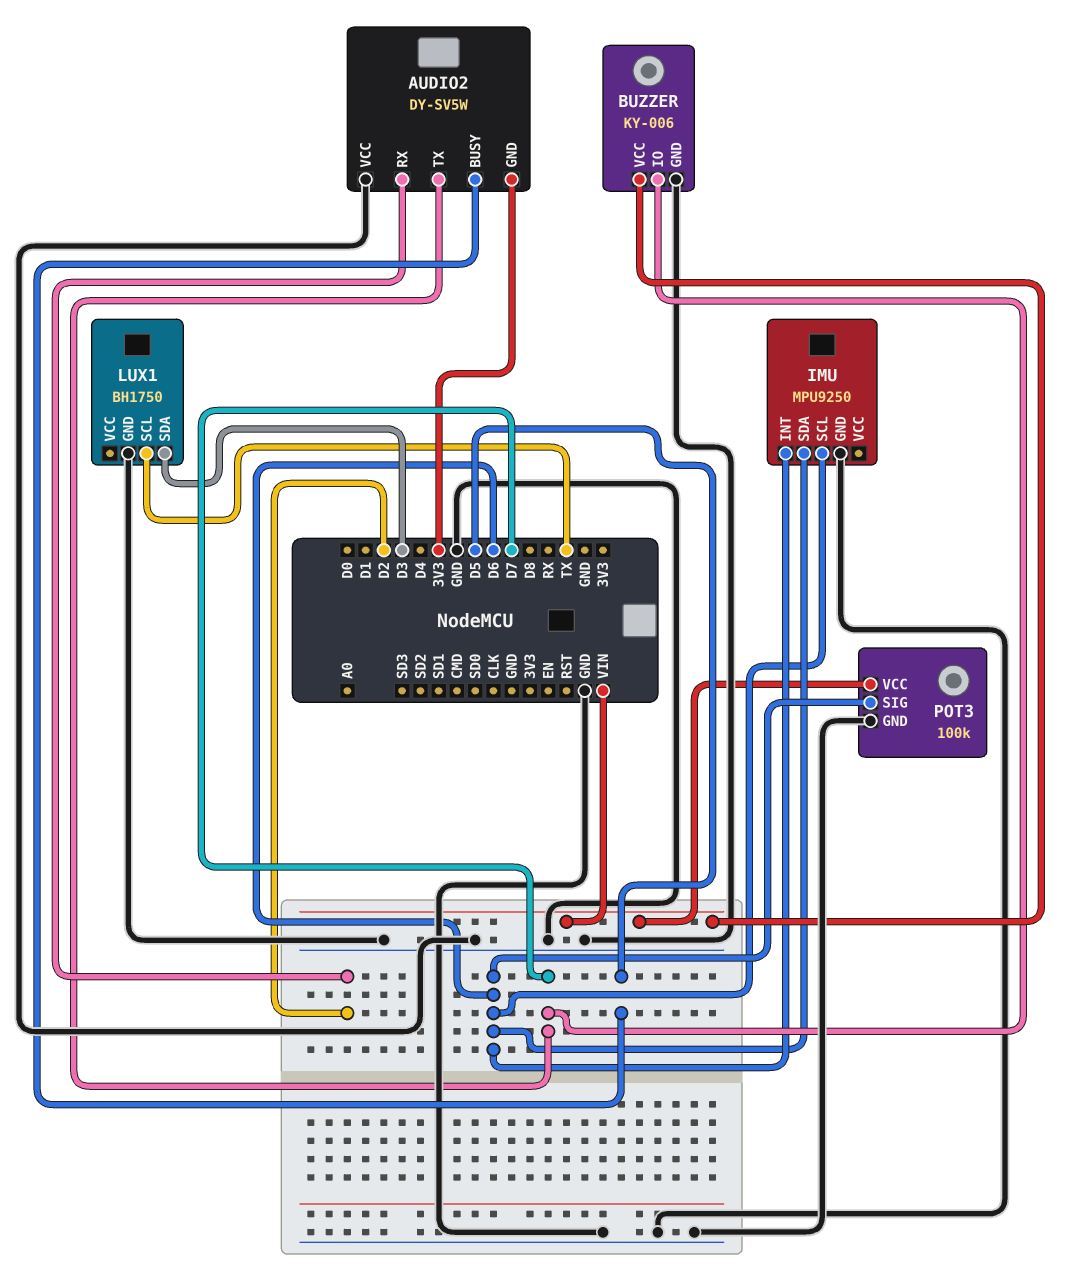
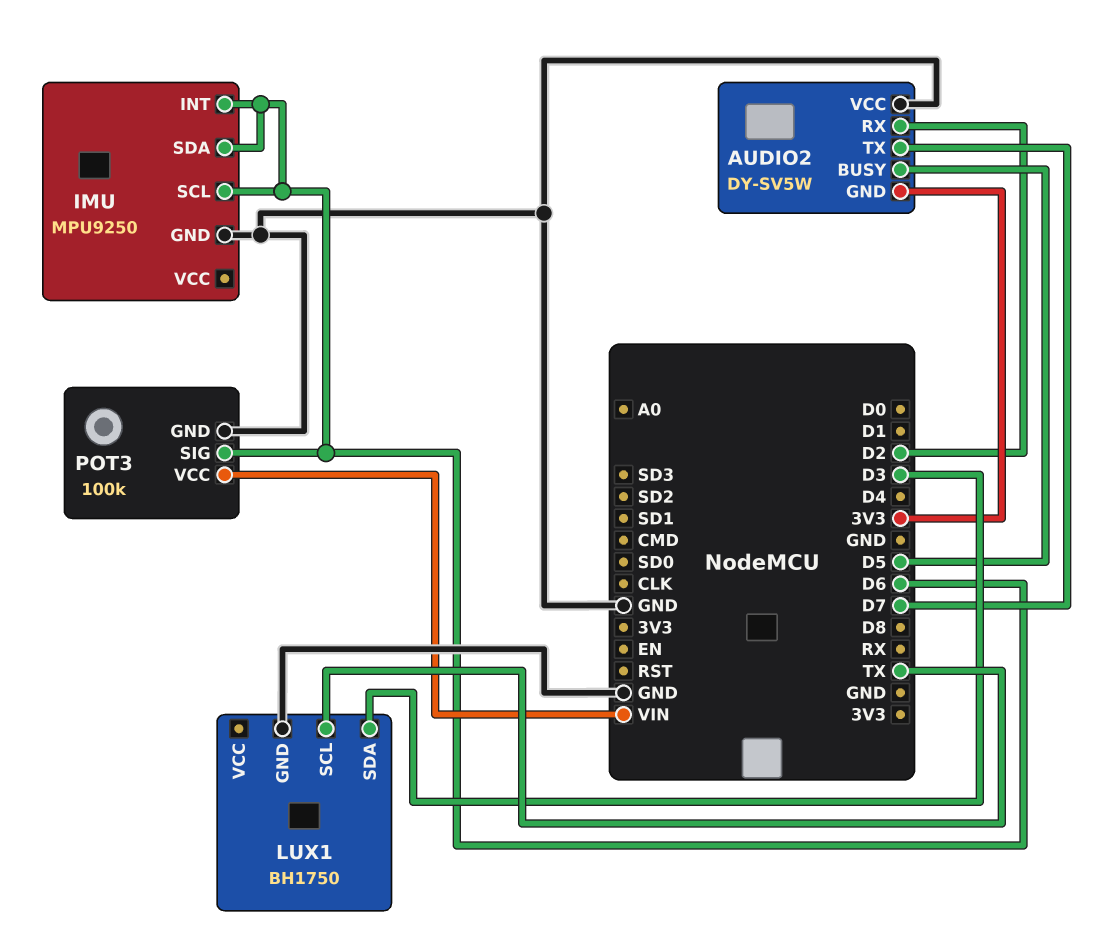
BUZZER: KY-006 -> none
BUZZER pin GND: GND -> none
BUZZER pin IO: D7 -> none
BUZZER pin VCC: VIN -> none

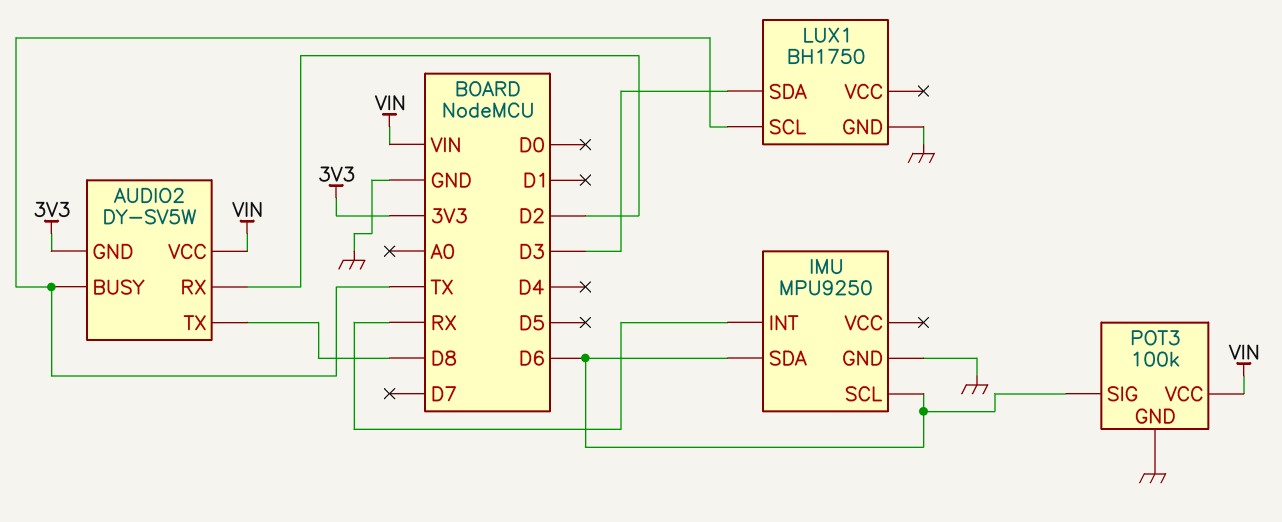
AUDIO2 pin BUSY: D5 -> TX
AUDIO2 pin TX: D7 -> D8
AUDIO2 pin VCC: GND -> VIN
IMU pin INT: D6 -> RX

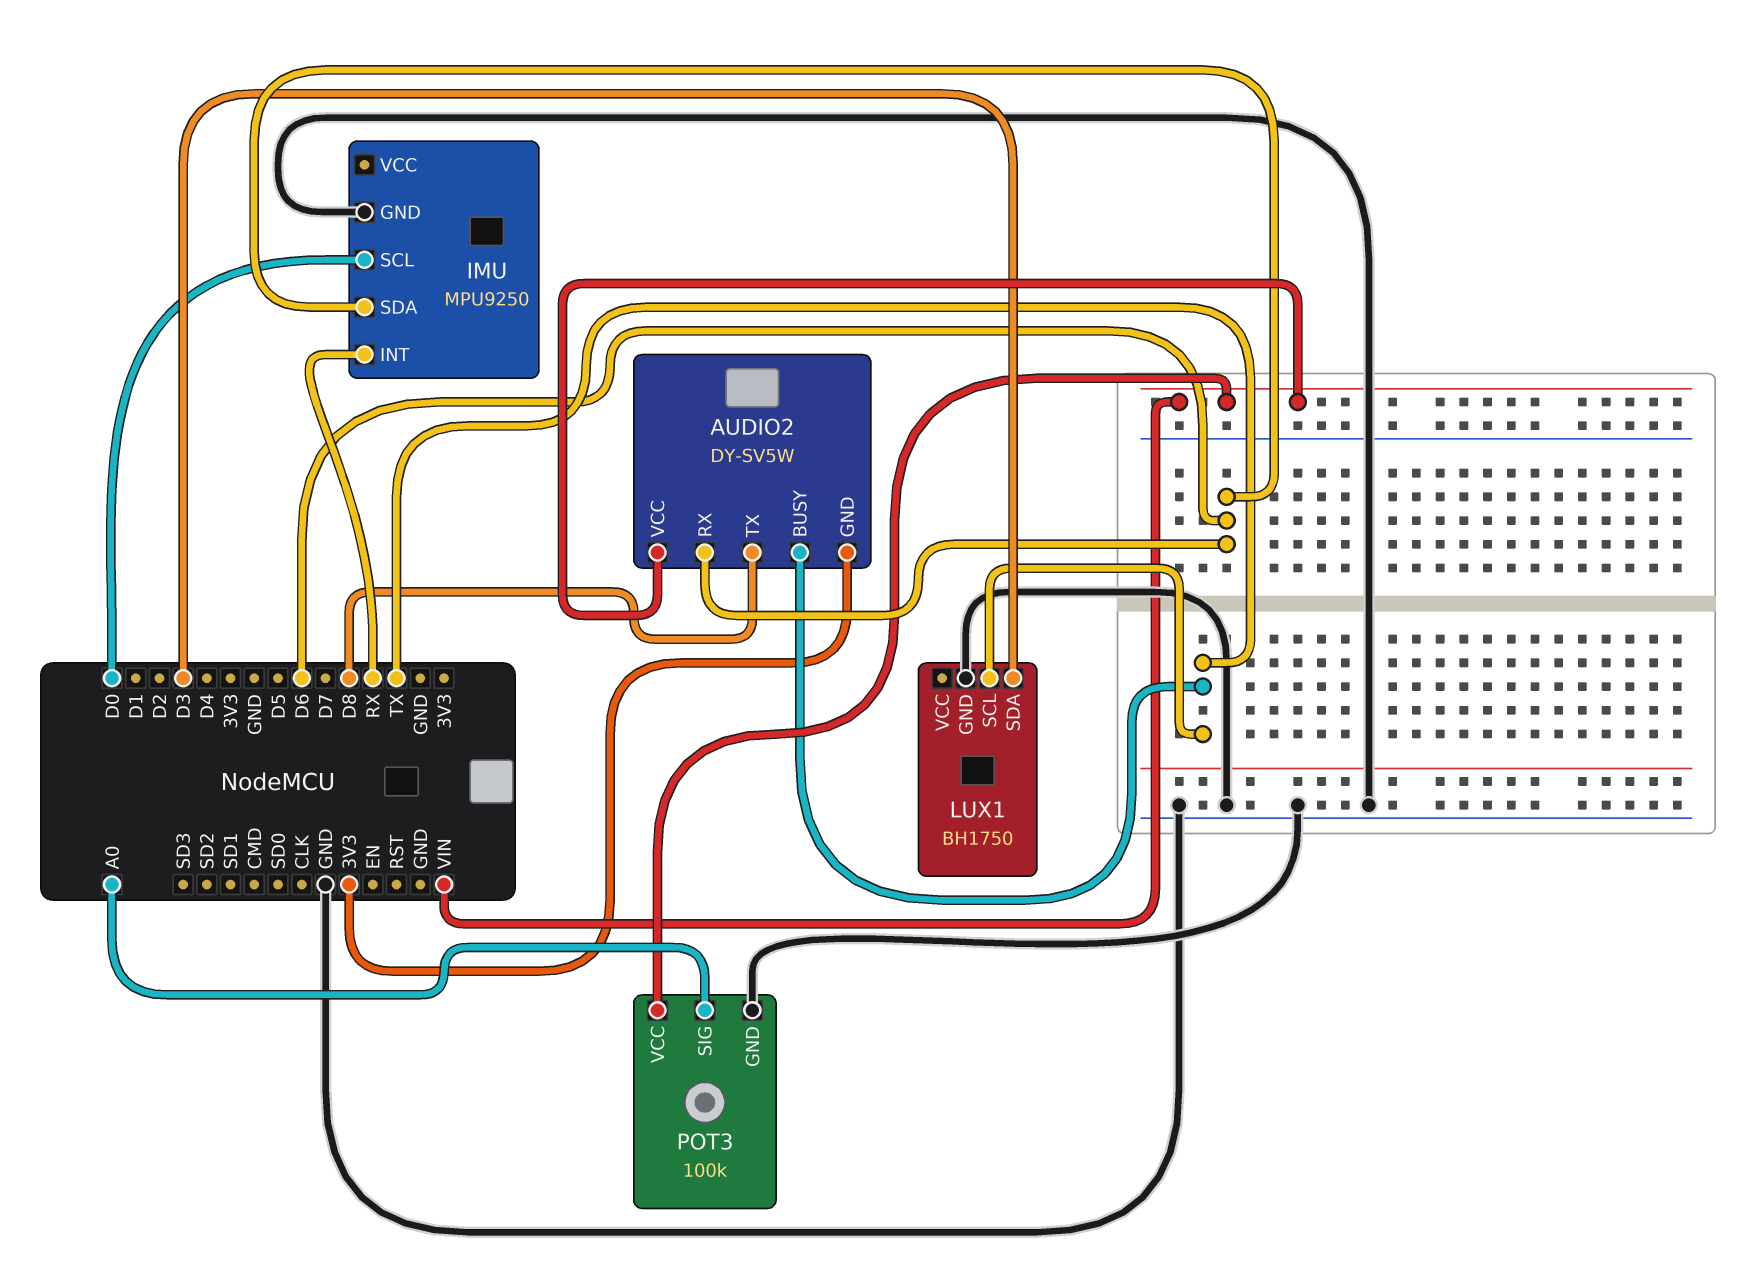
AUDIO2 pin RX: D2 -> D6
IMU pin SCL: D6 -> D0
POT3 pin SIG: D6 -> A0

